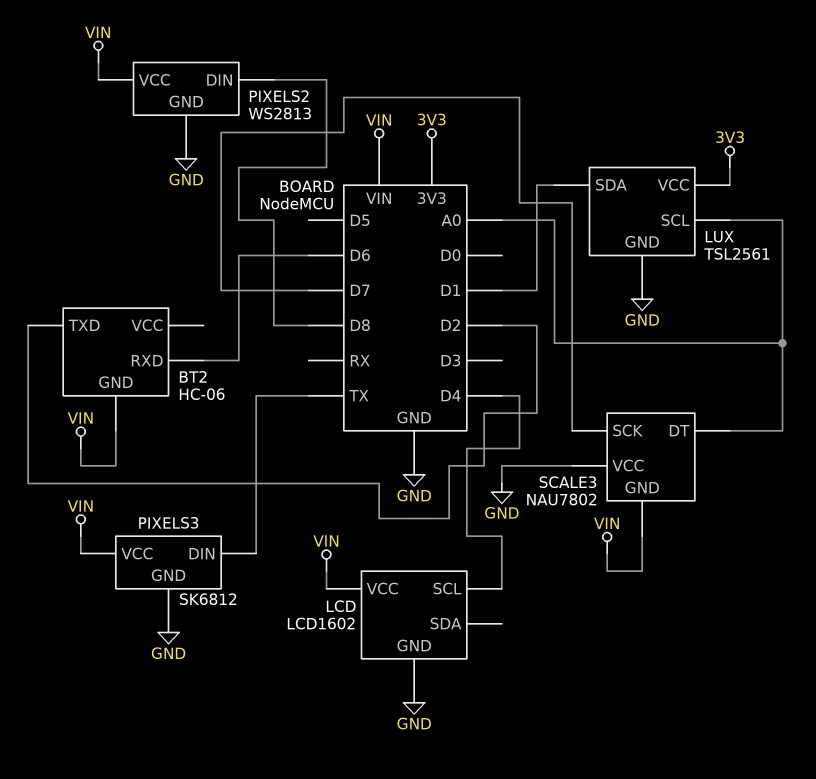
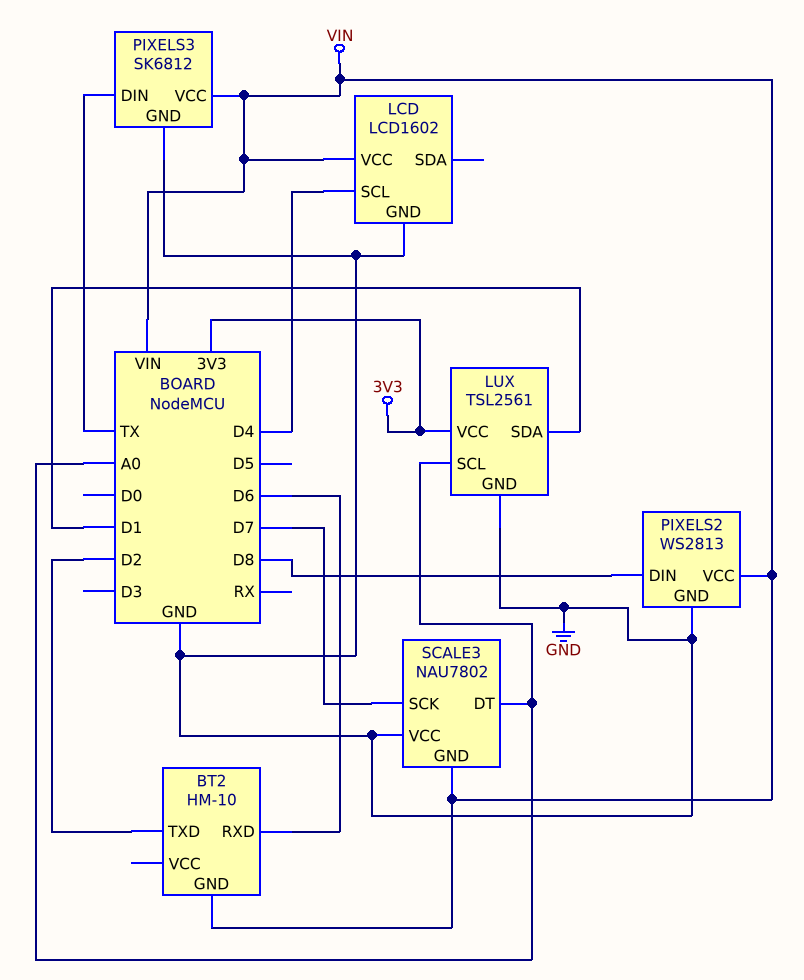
BT2: HC-06 -> HM-10

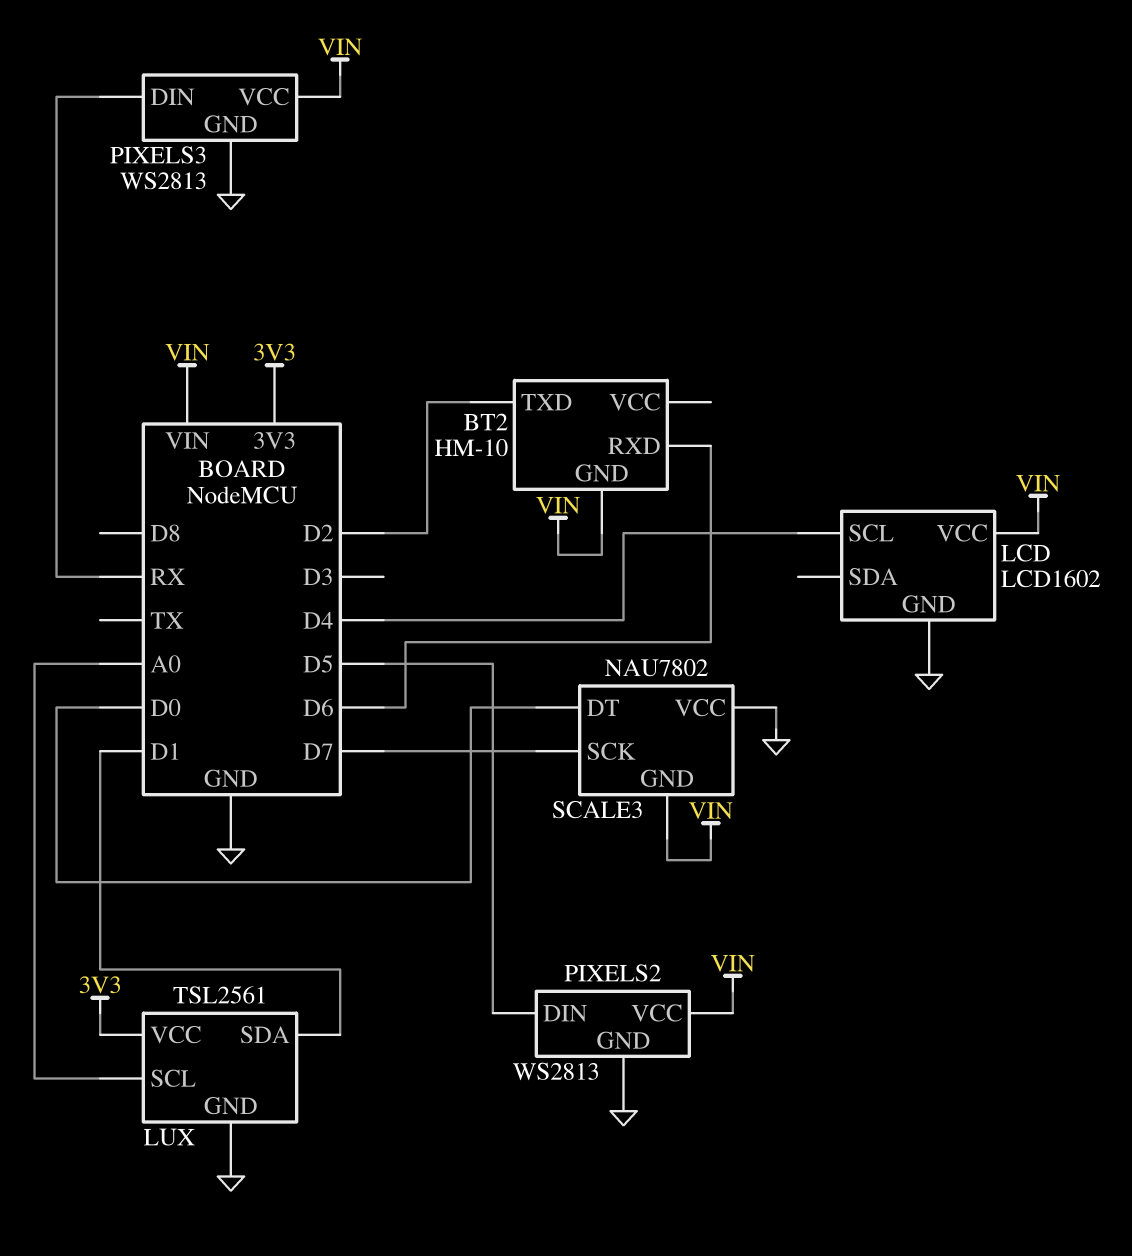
PIXELS2 pin DIN: D8 -> D5
PIXELS3: SK6812 -> WS2813
PIXELS3 pin DIN: TX -> RX
SCALE3 pin DT: A0 -> D0

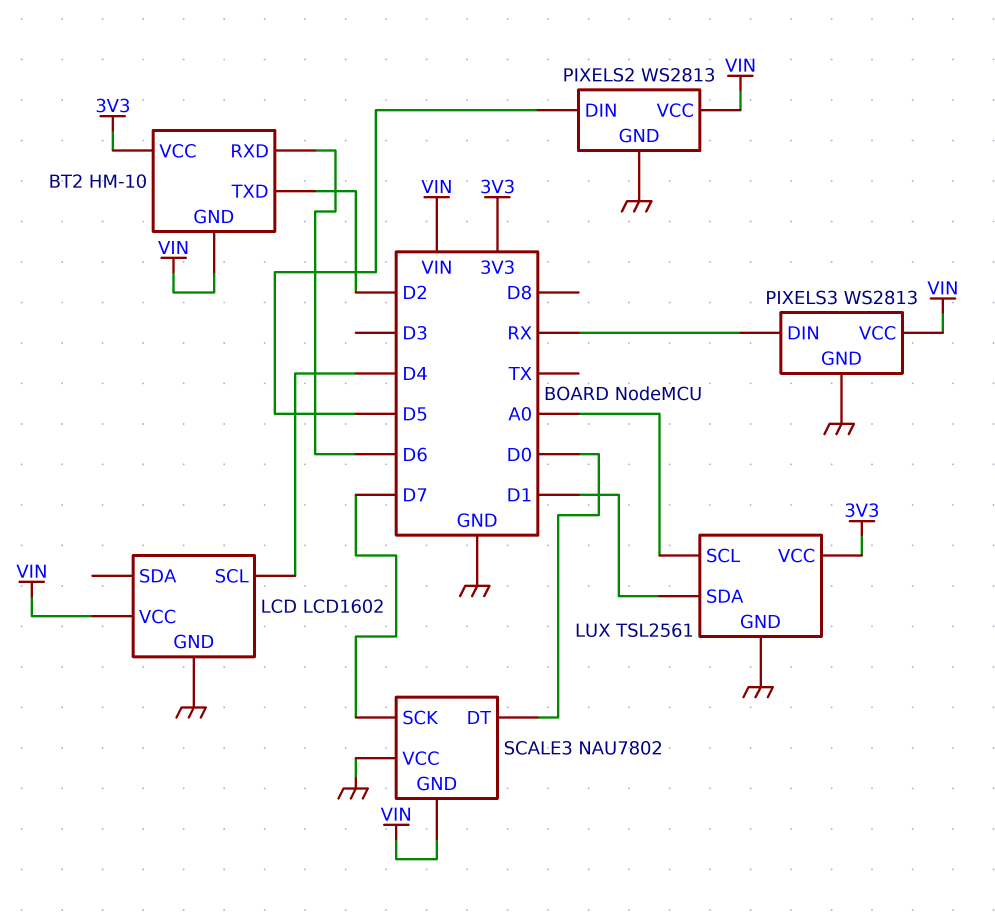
BT2 pin VCC: none -> 3V3

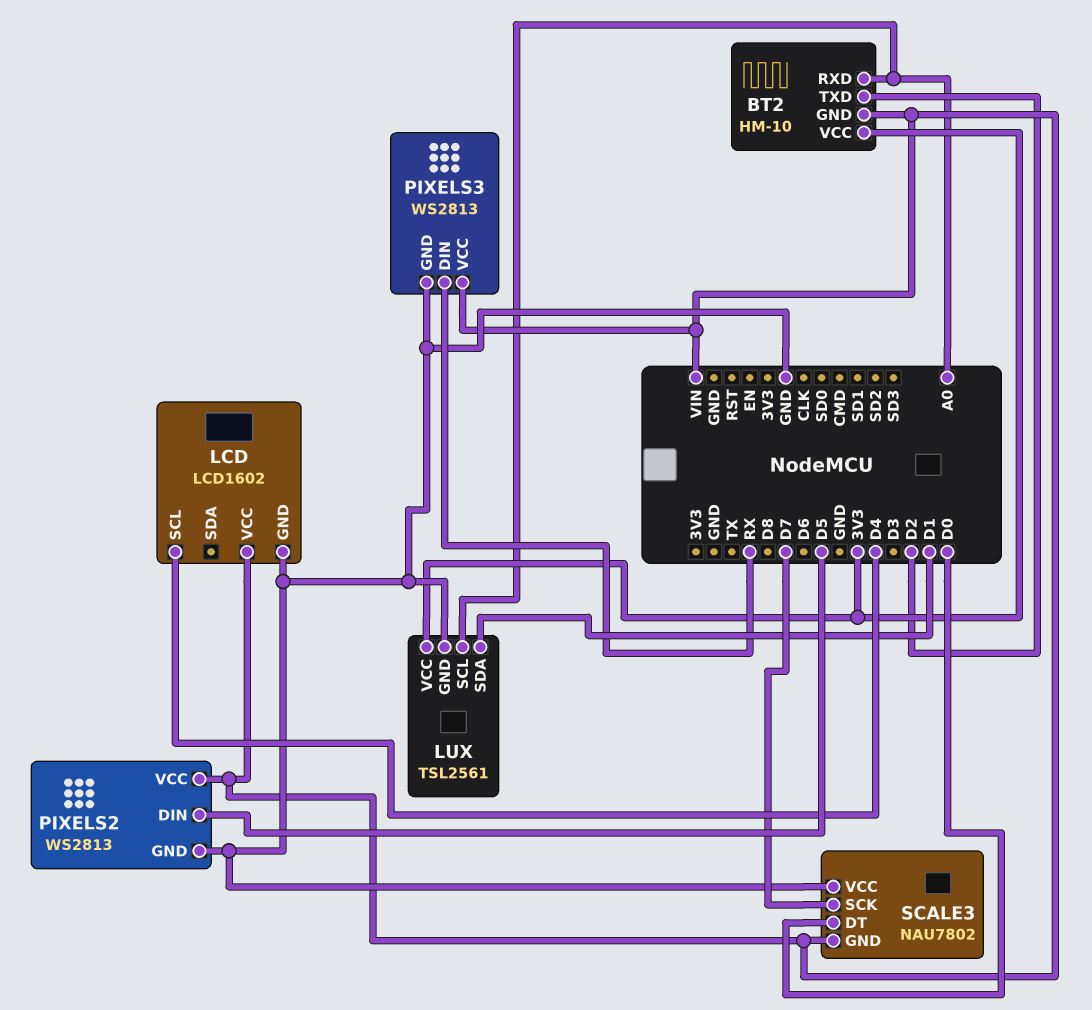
BT2 pin RXD: D6 -> A0

